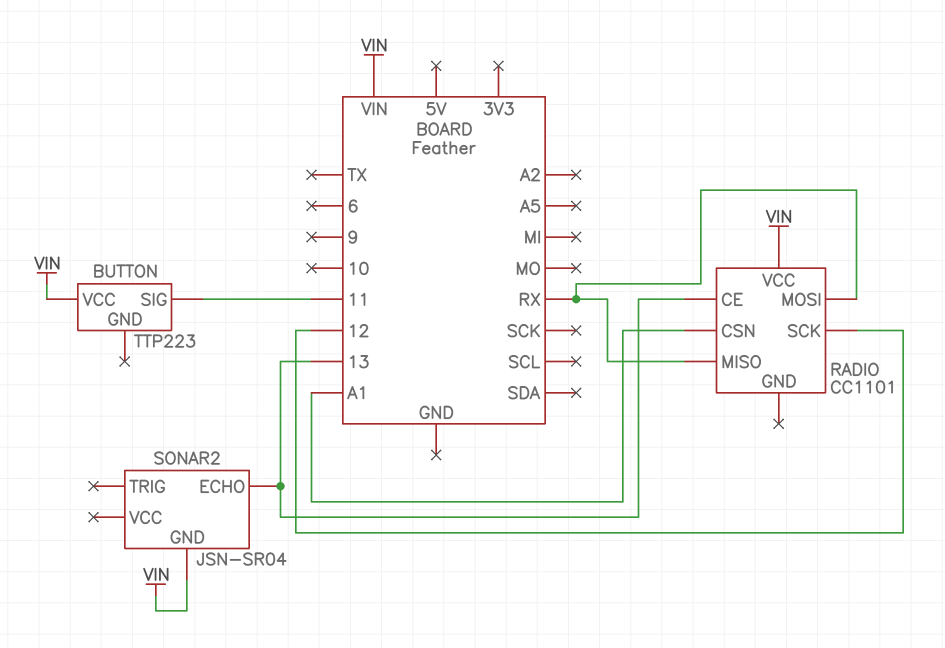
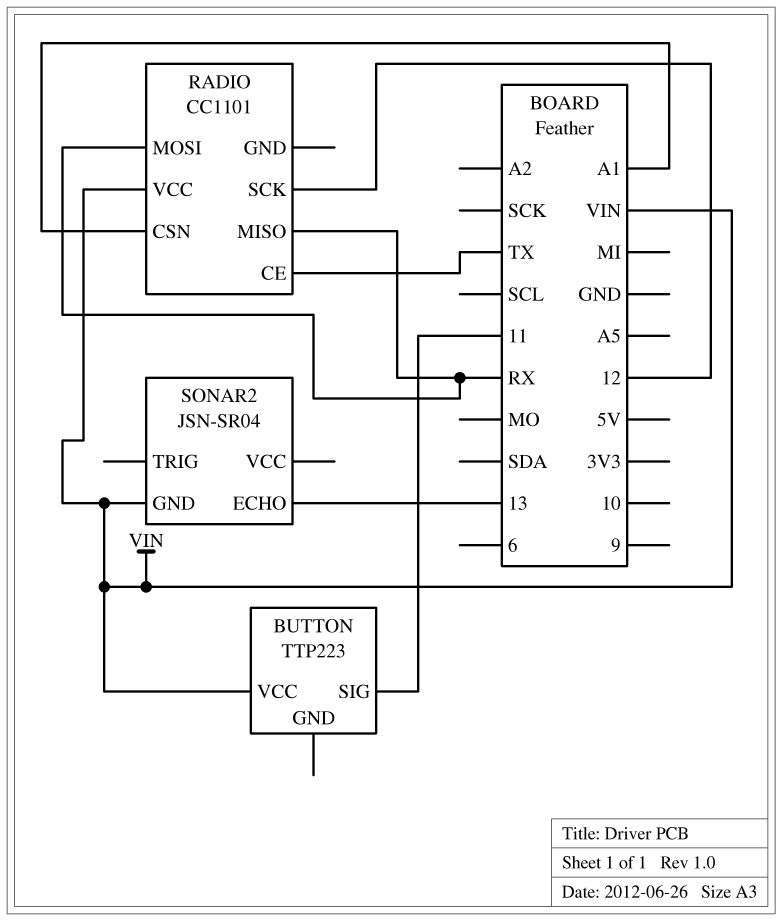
RADIO pin CE: 13 -> TX

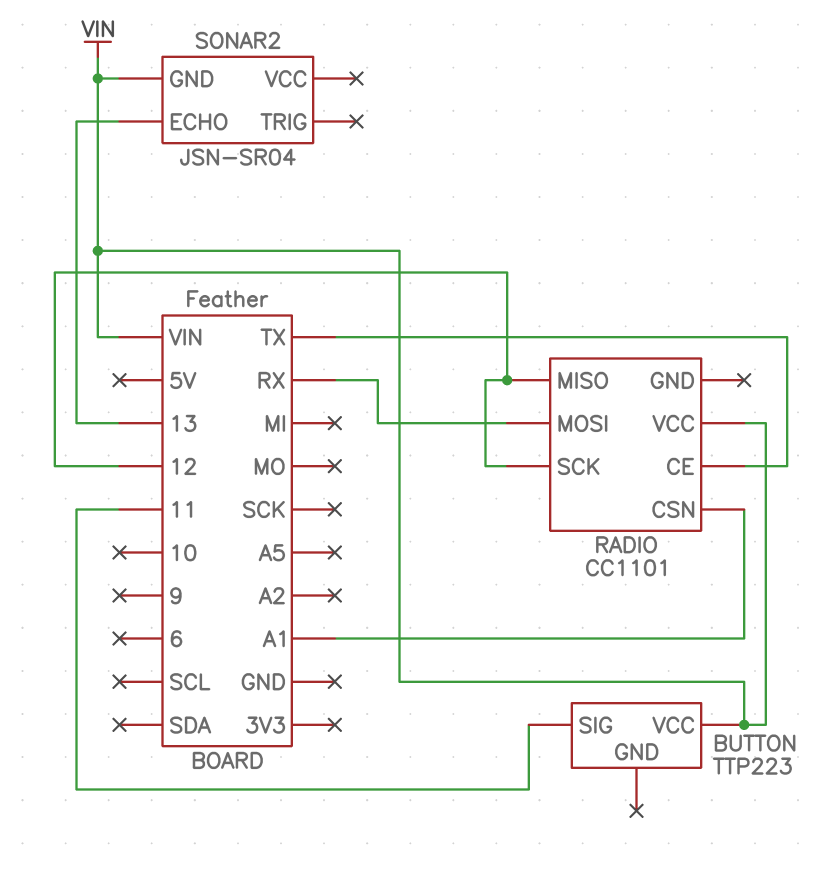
RADIO pin MISO: RX -> 12

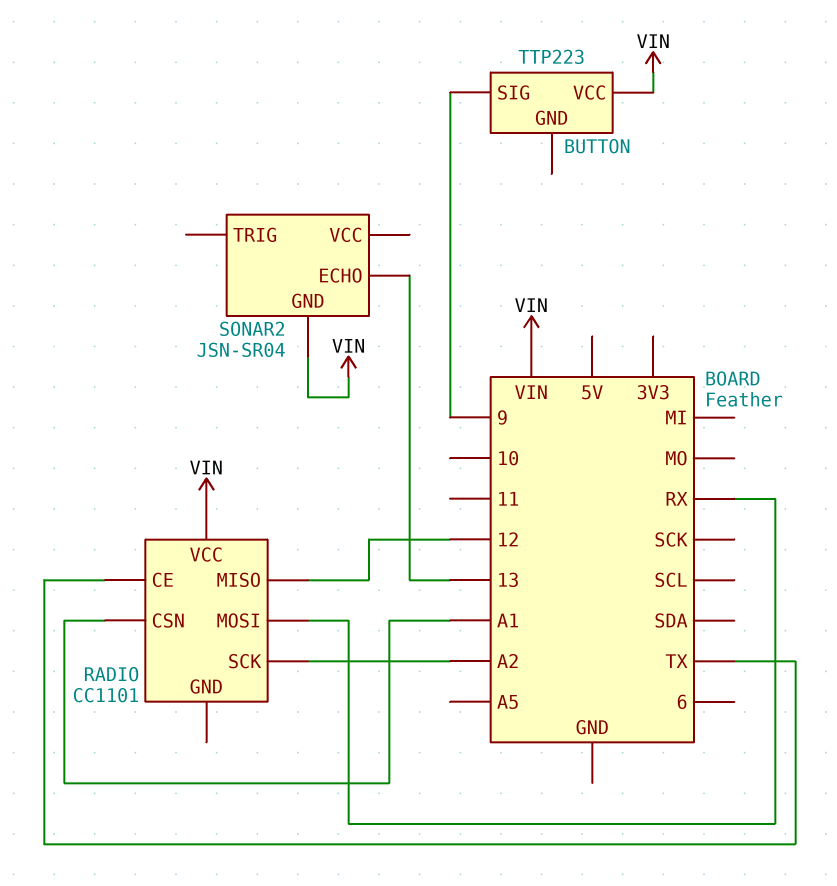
BUTTON pin SIG: 11 -> 9
RADIO pin SCK: 12 -> A2

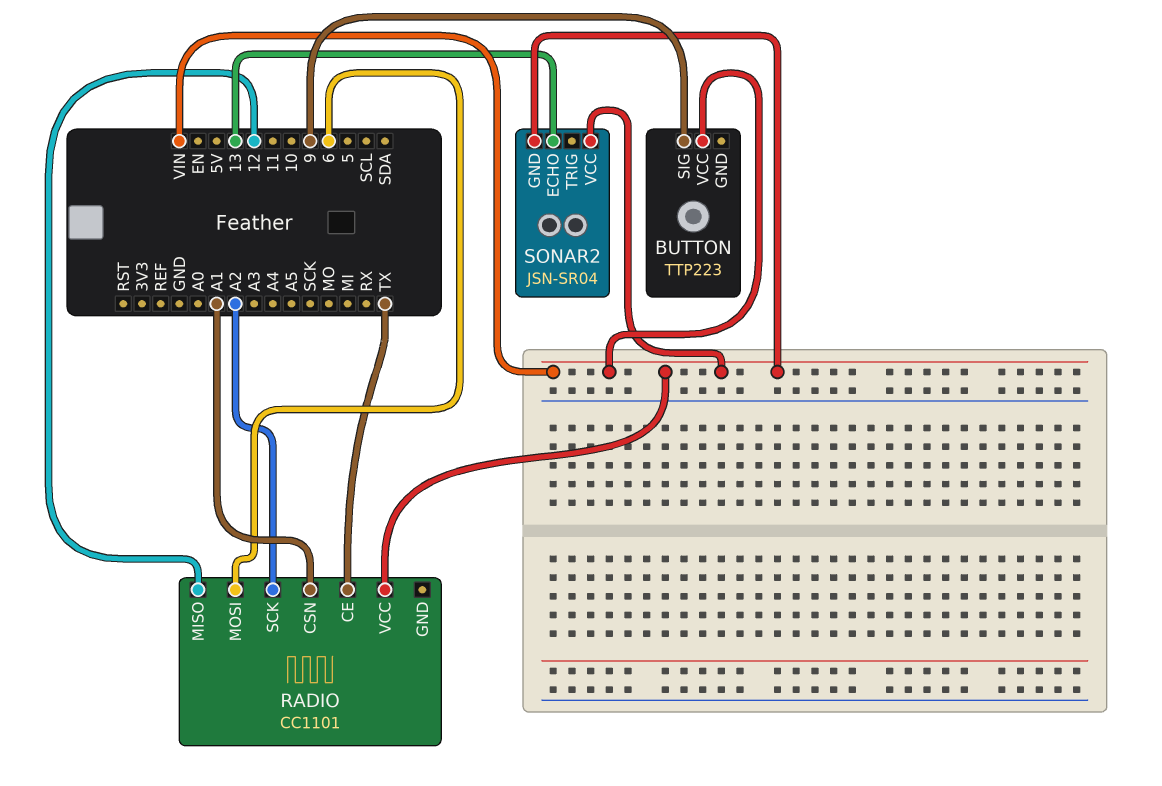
RADIO pin MOSI: RX -> 6
SONAR2 pin VCC: none -> VIN

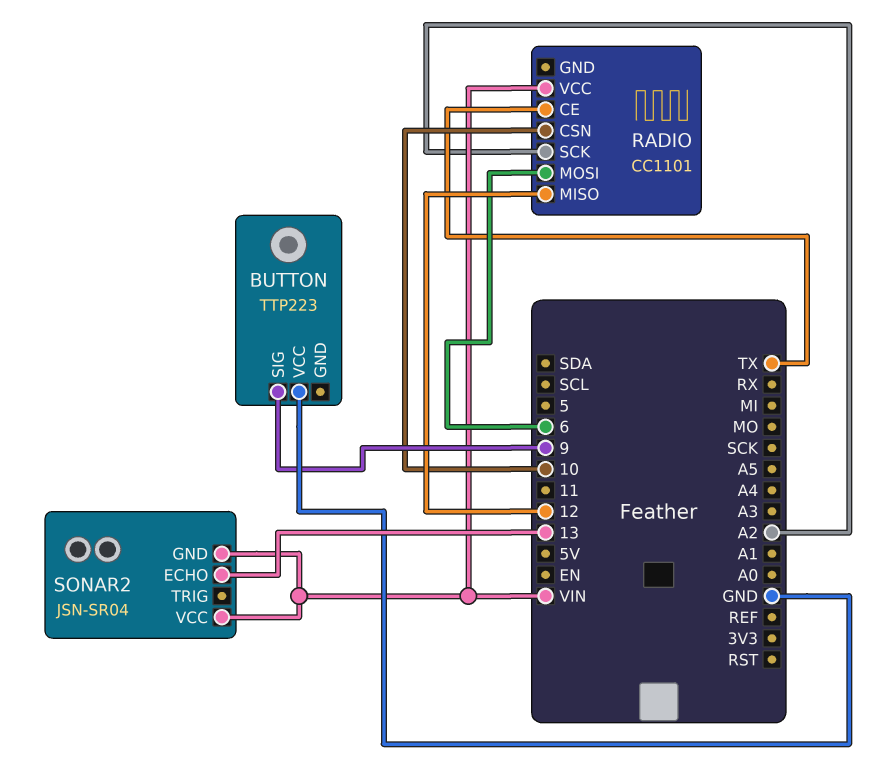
BUTTON pin VCC: VIN -> GND
RADIO pin CSN: A1 -> 10

